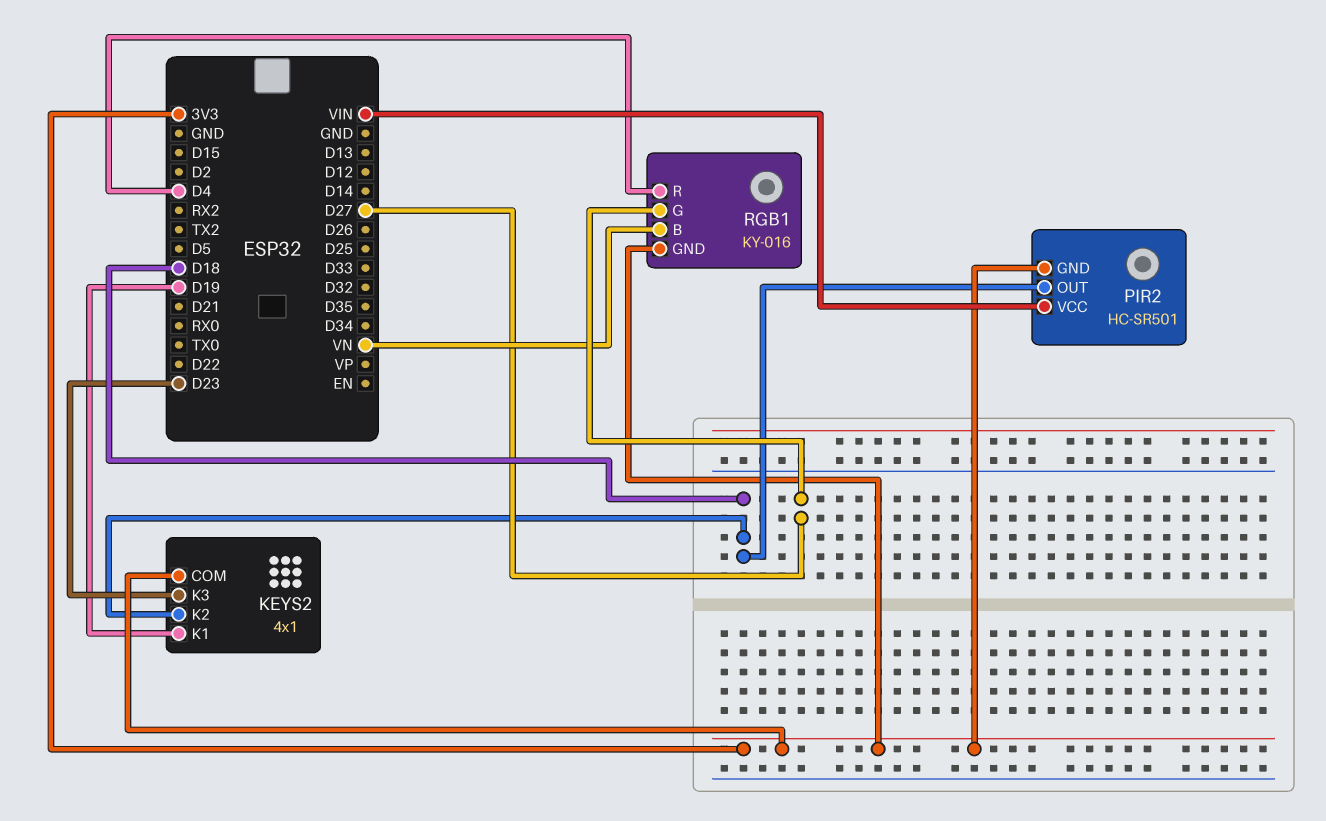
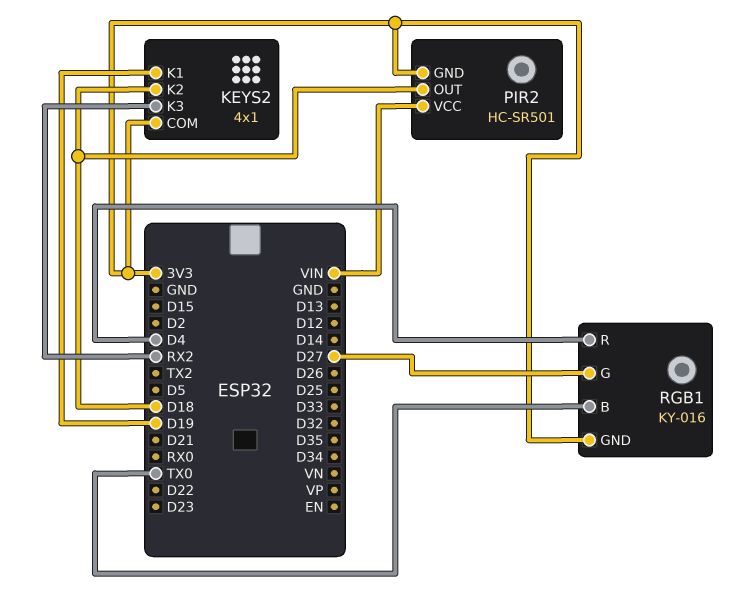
KEYS2 pin K3: D23 -> RX2
RGB1 pin B: VN -> TX0

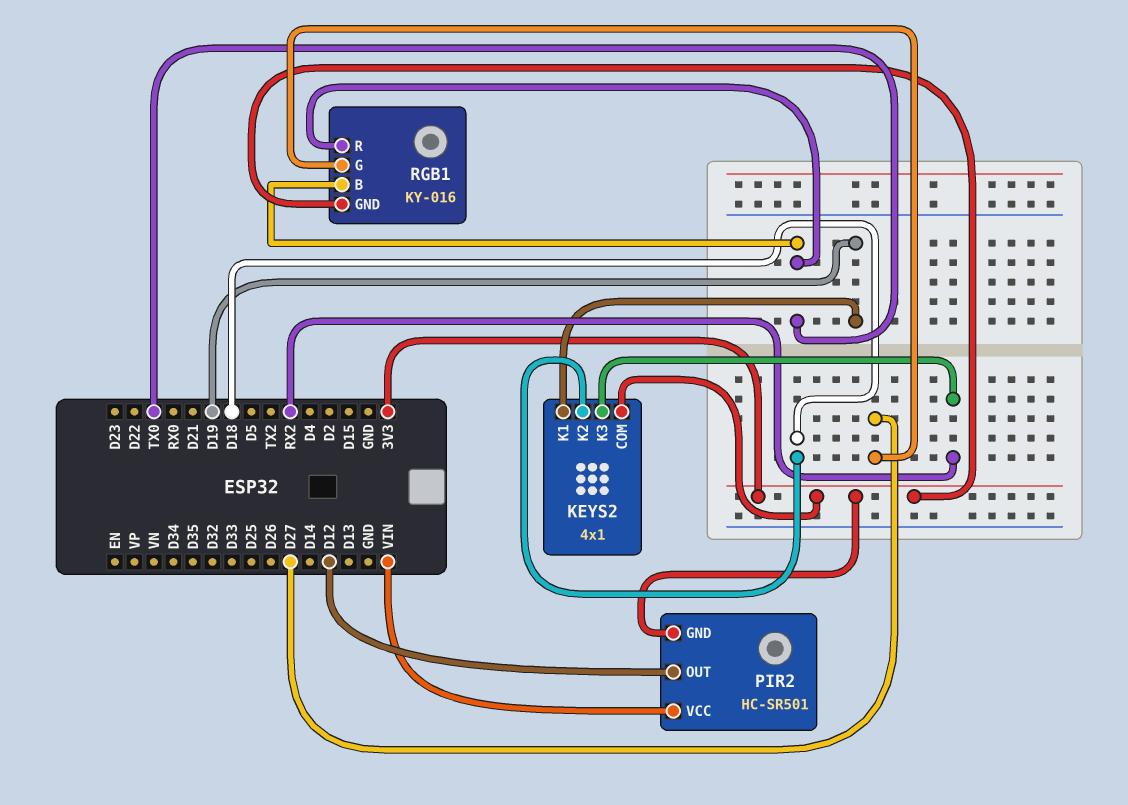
PIR2 pin OUT: D18 -> D12
RGB1 pin R: D4 -> TX0

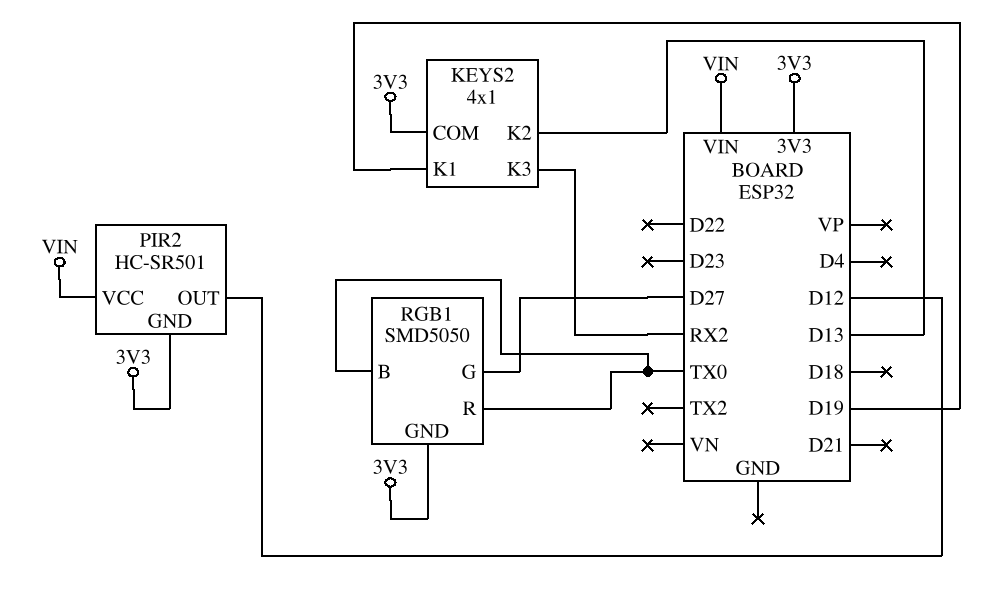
KEYS2 pin K2: D18 -> D13
RGB1: KY-016 -> SMD5050

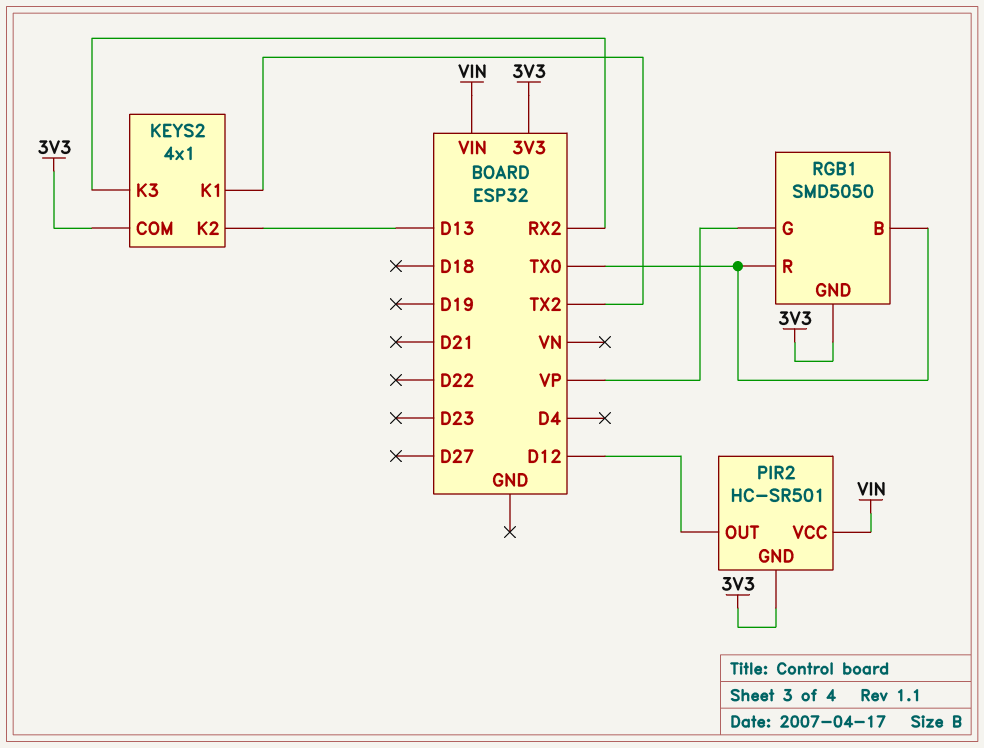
KEYS2 pin K1: D19 -> TX2
RGB1 pin G: D27 -> VP

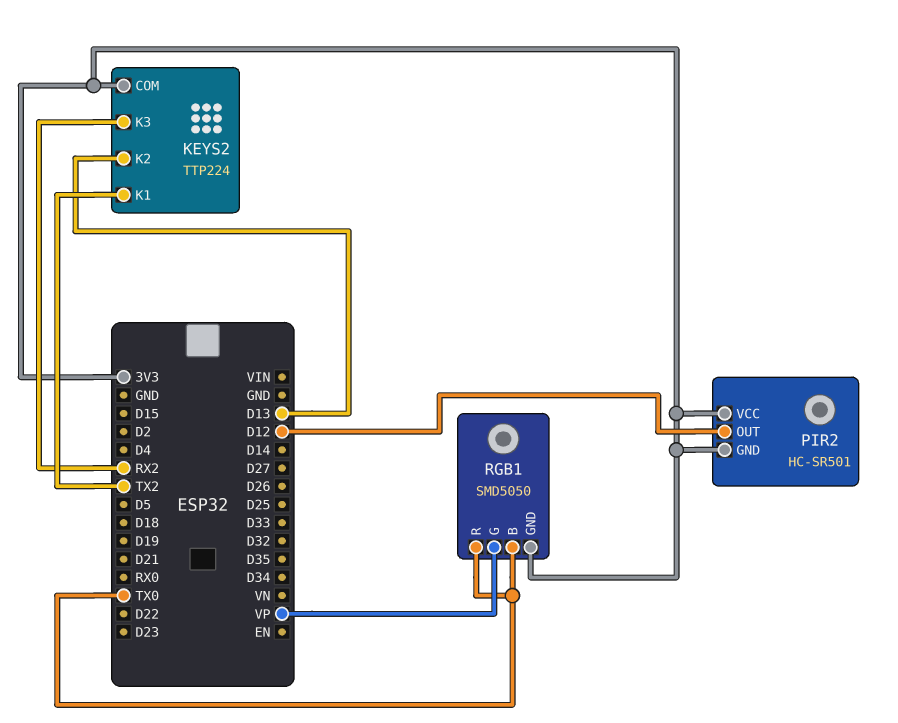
KEYS2: 4x1 -> TTP224
PIR2 pin VCC: VIN -> 3V3

